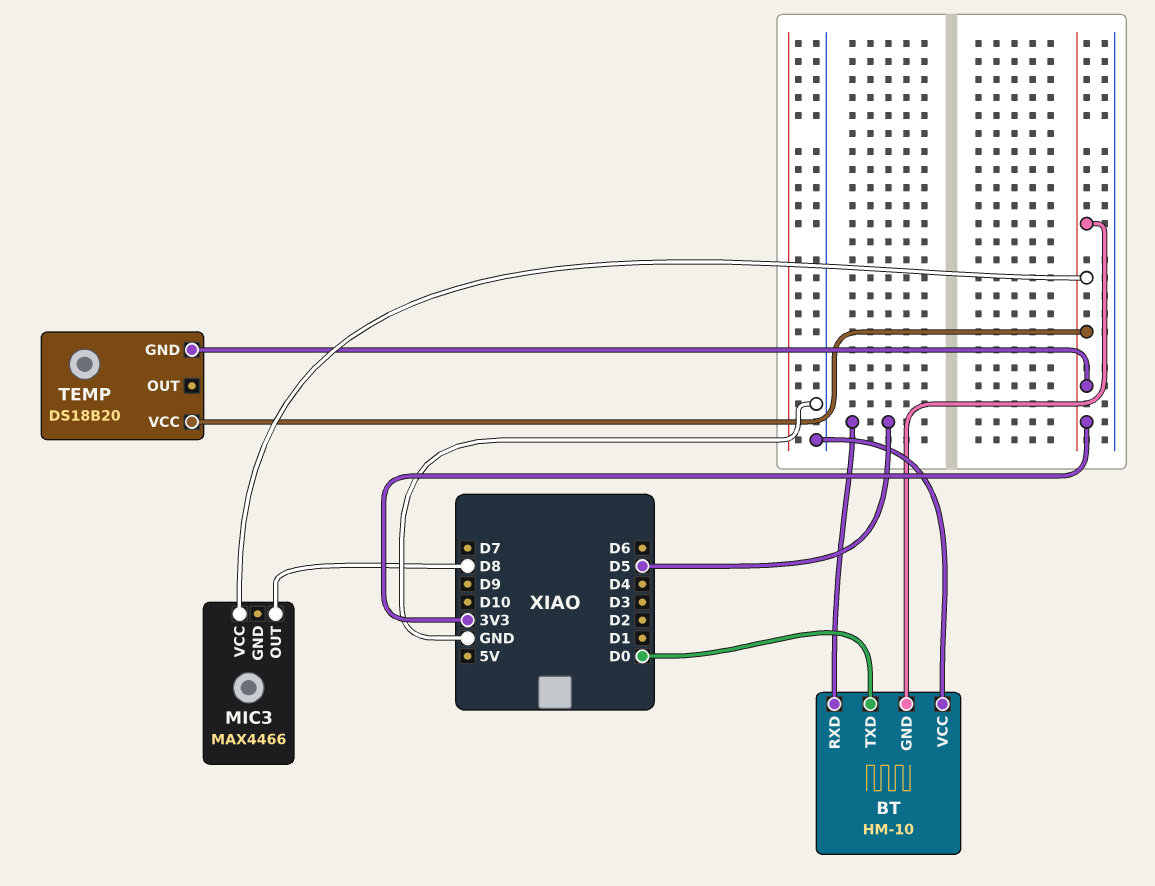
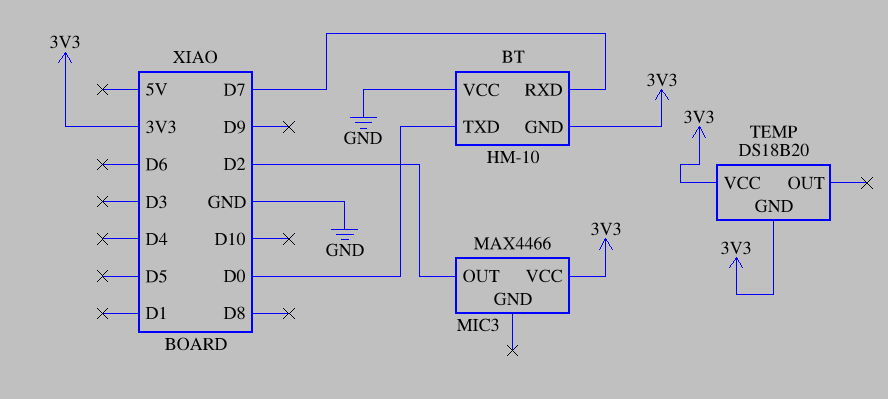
BT pin RXD: D5 -> D7
MIC3 pin OUT: D8 -> D2

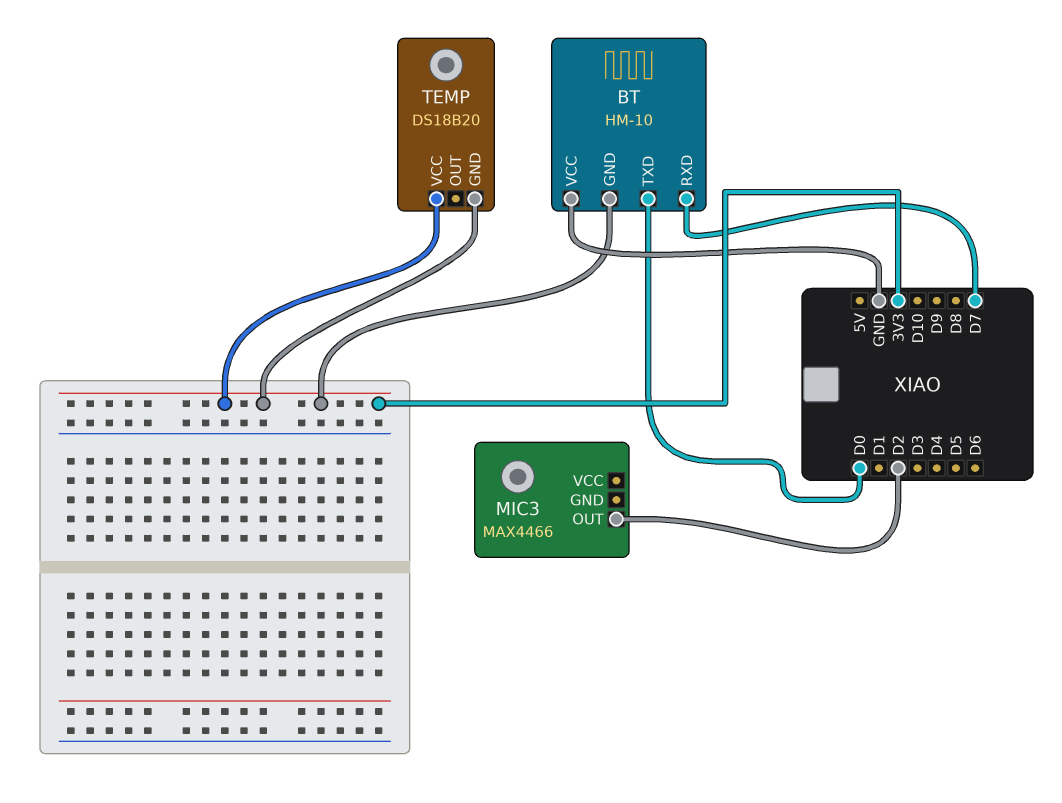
MIC3 pin VCC: 3V3 -> none

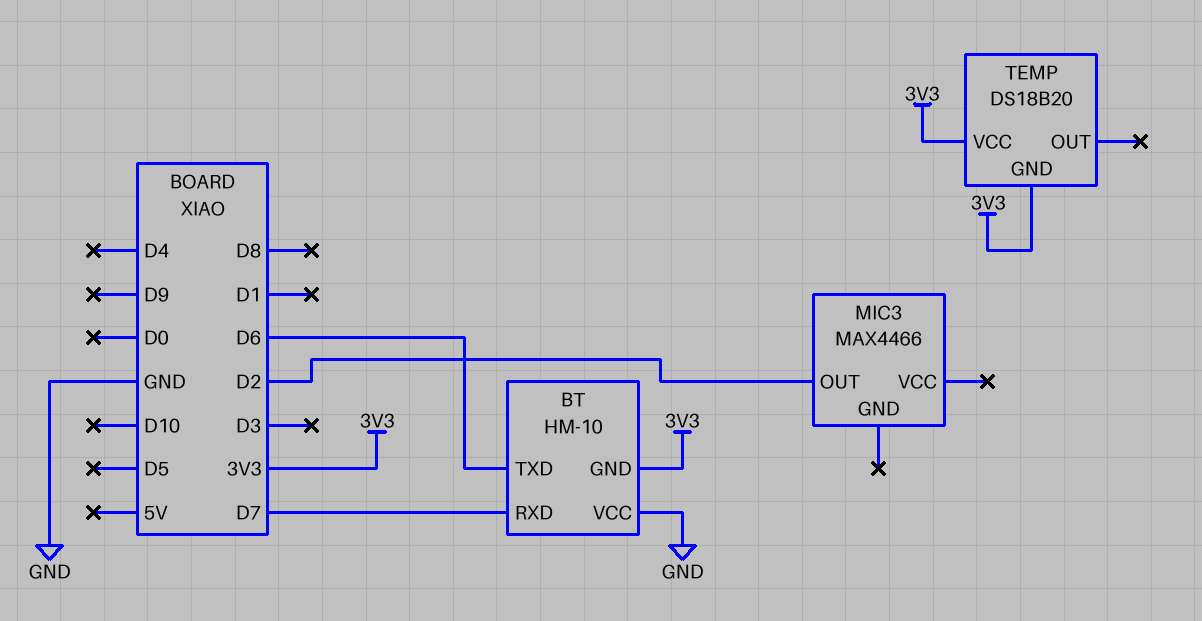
BT pin TXD: D0 -> D6

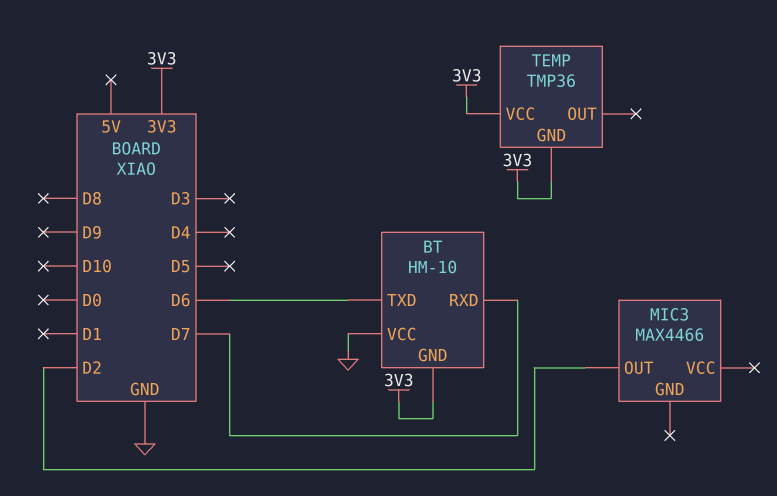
TEMP: DS18B20 -> TMP36

